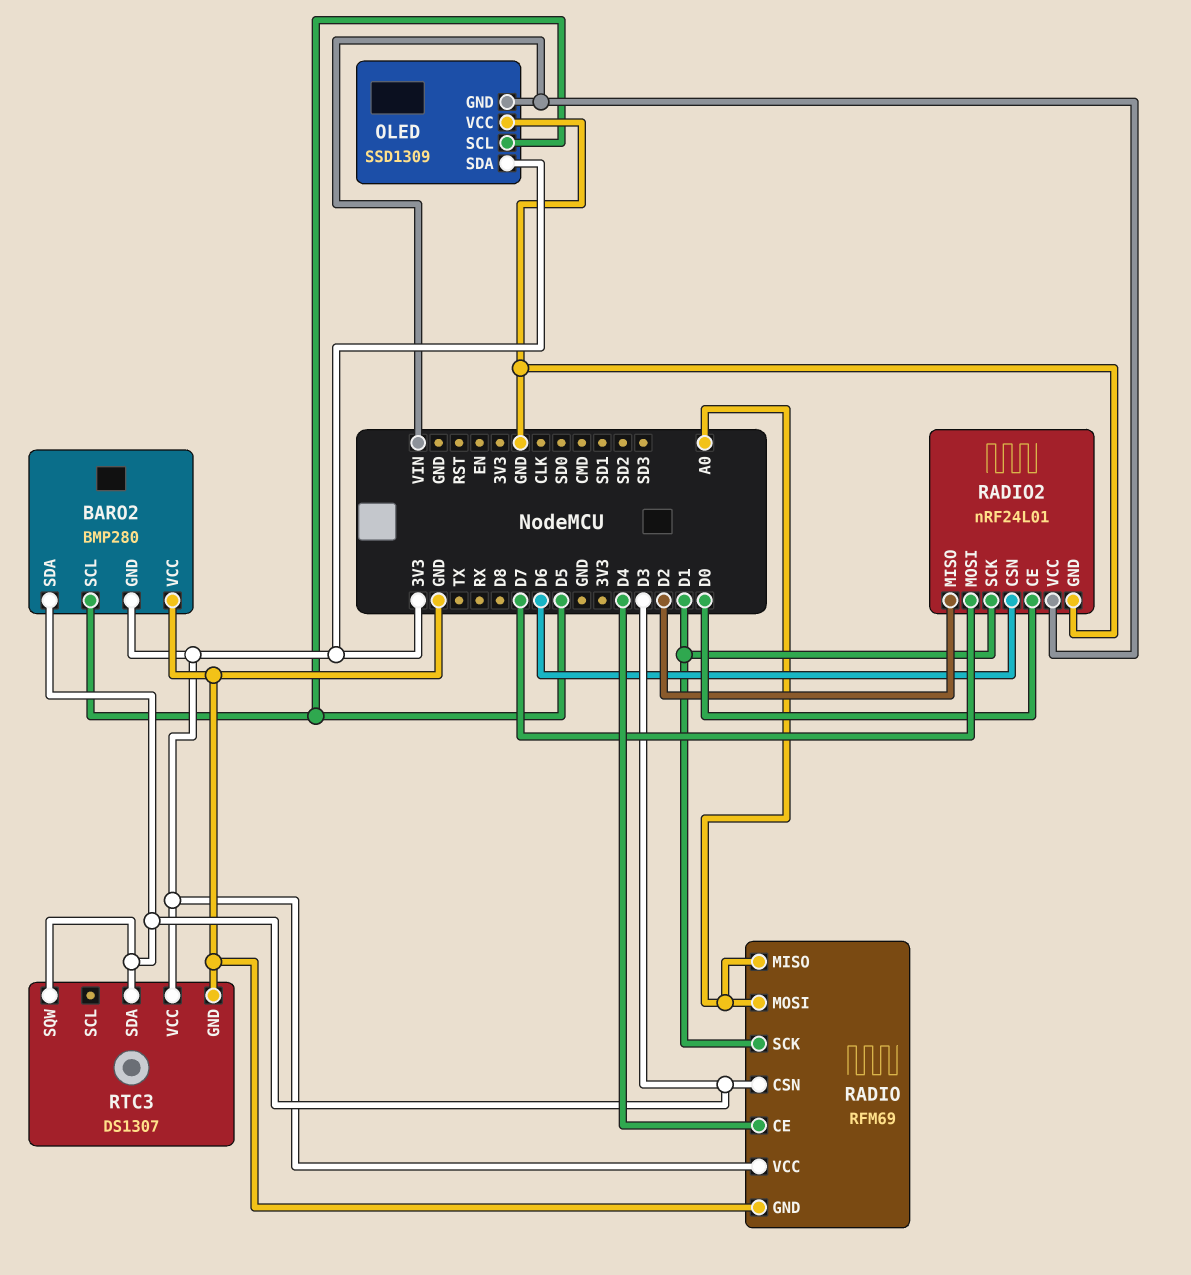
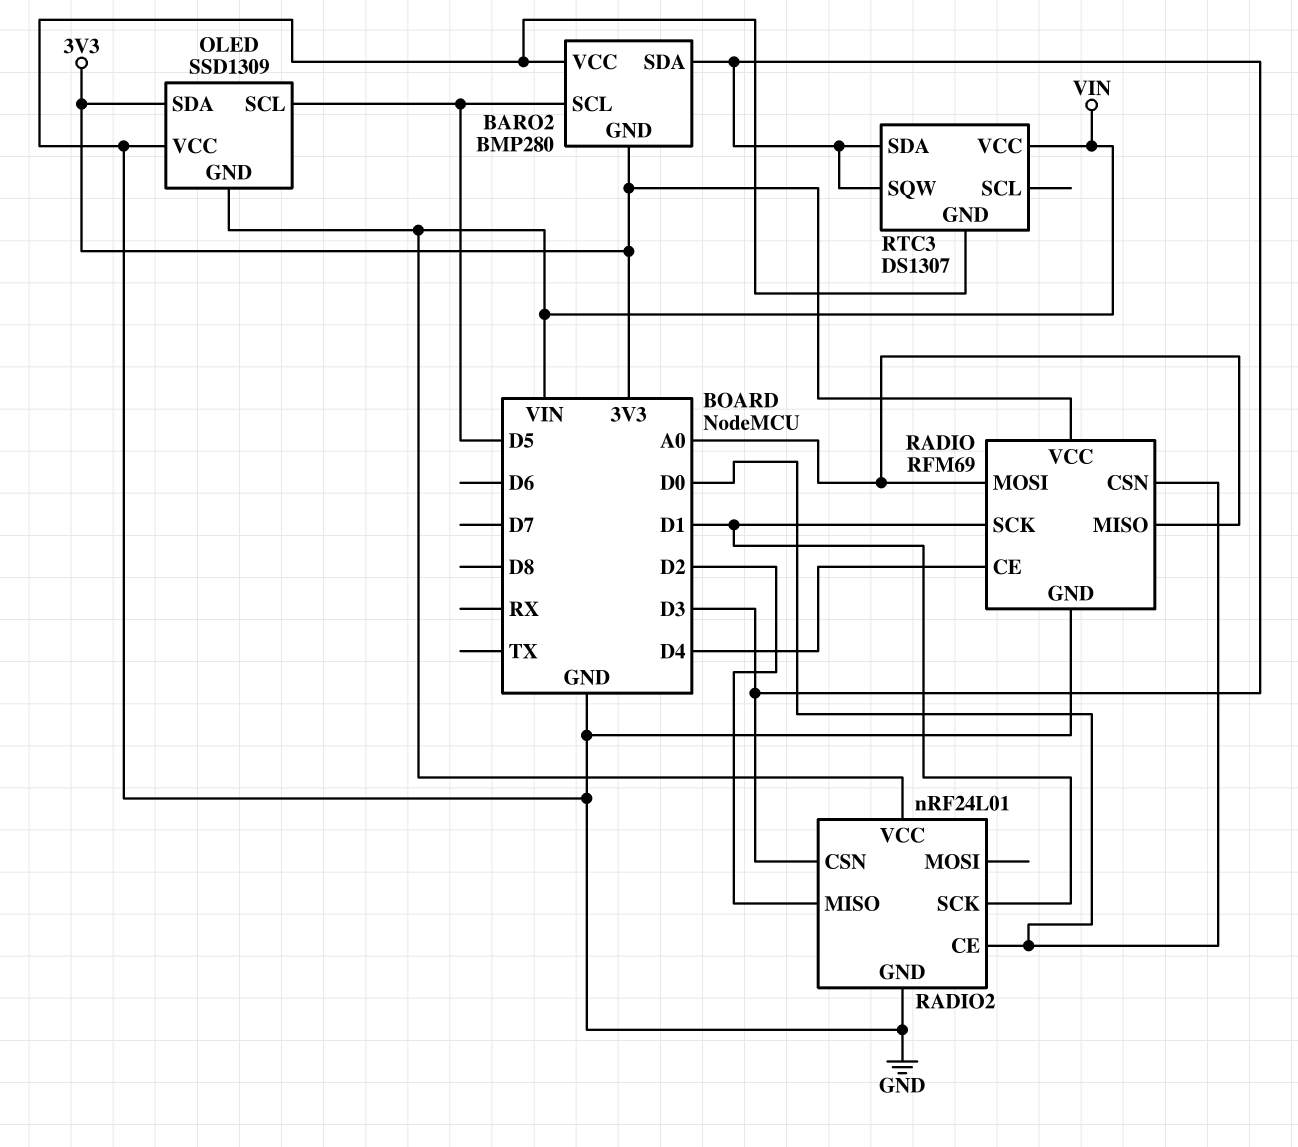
RADIO pin CSN: D3 -> D0
RADIO2 pin CSN: D6 -> D3
RADIO2 pin MOSI: D7 -> none
RTC3 pin VCC: 3V3 -> VIN

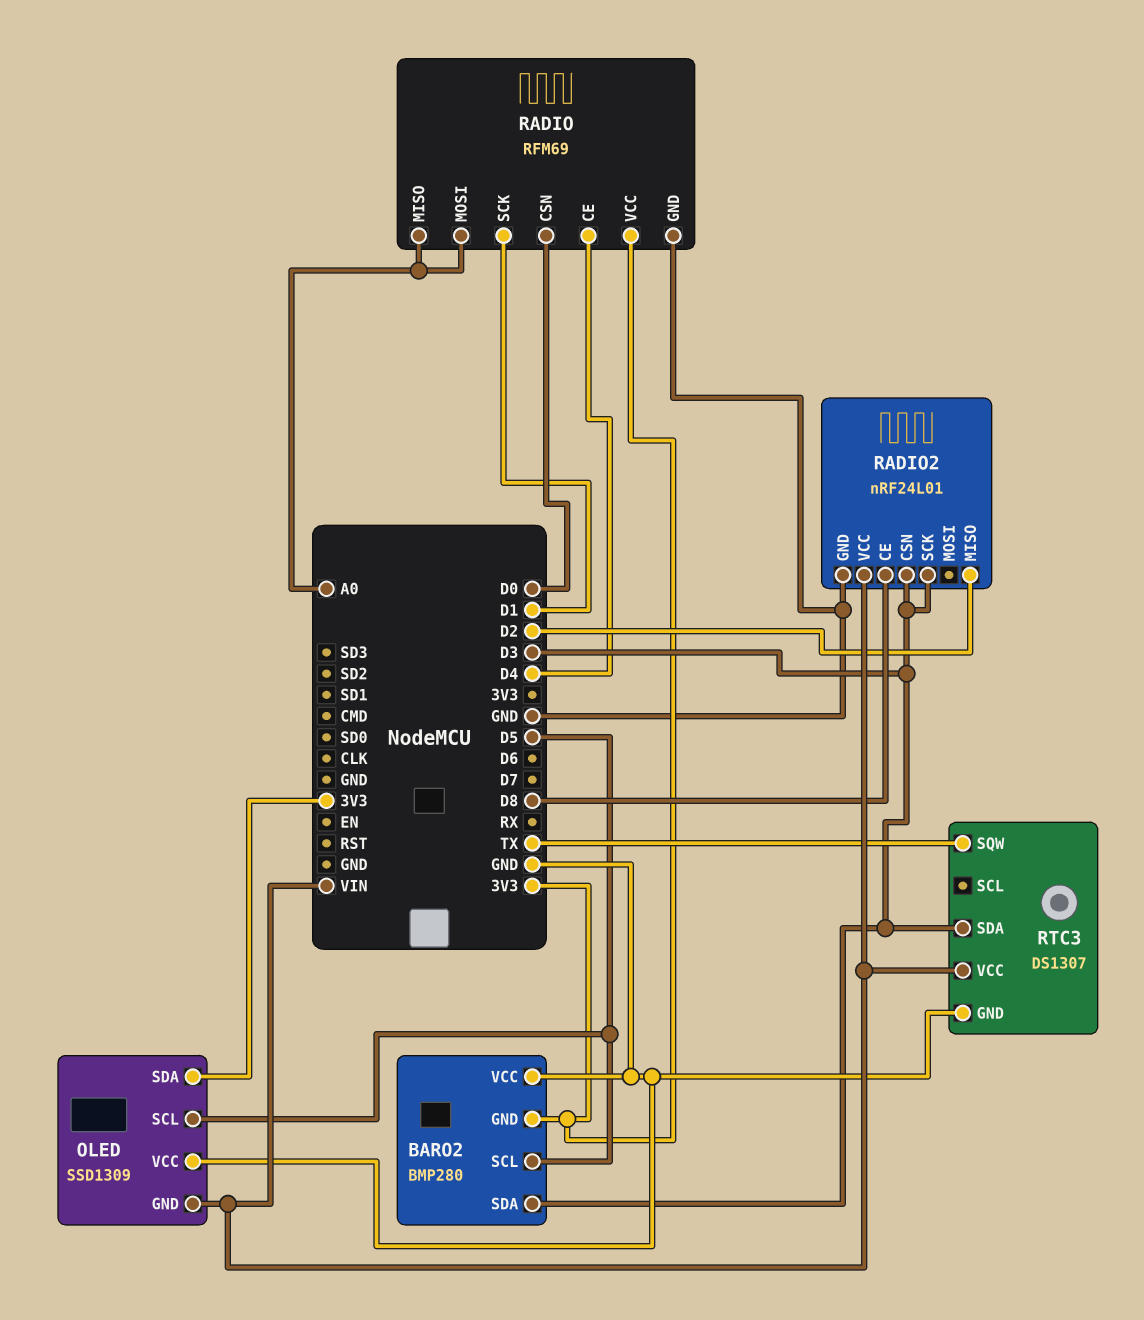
RADIO2 pin CE: D0 -> D8
RADIO2 pin SCK: D1 -> D3
RTC3 pin SQW: D3 -> TX

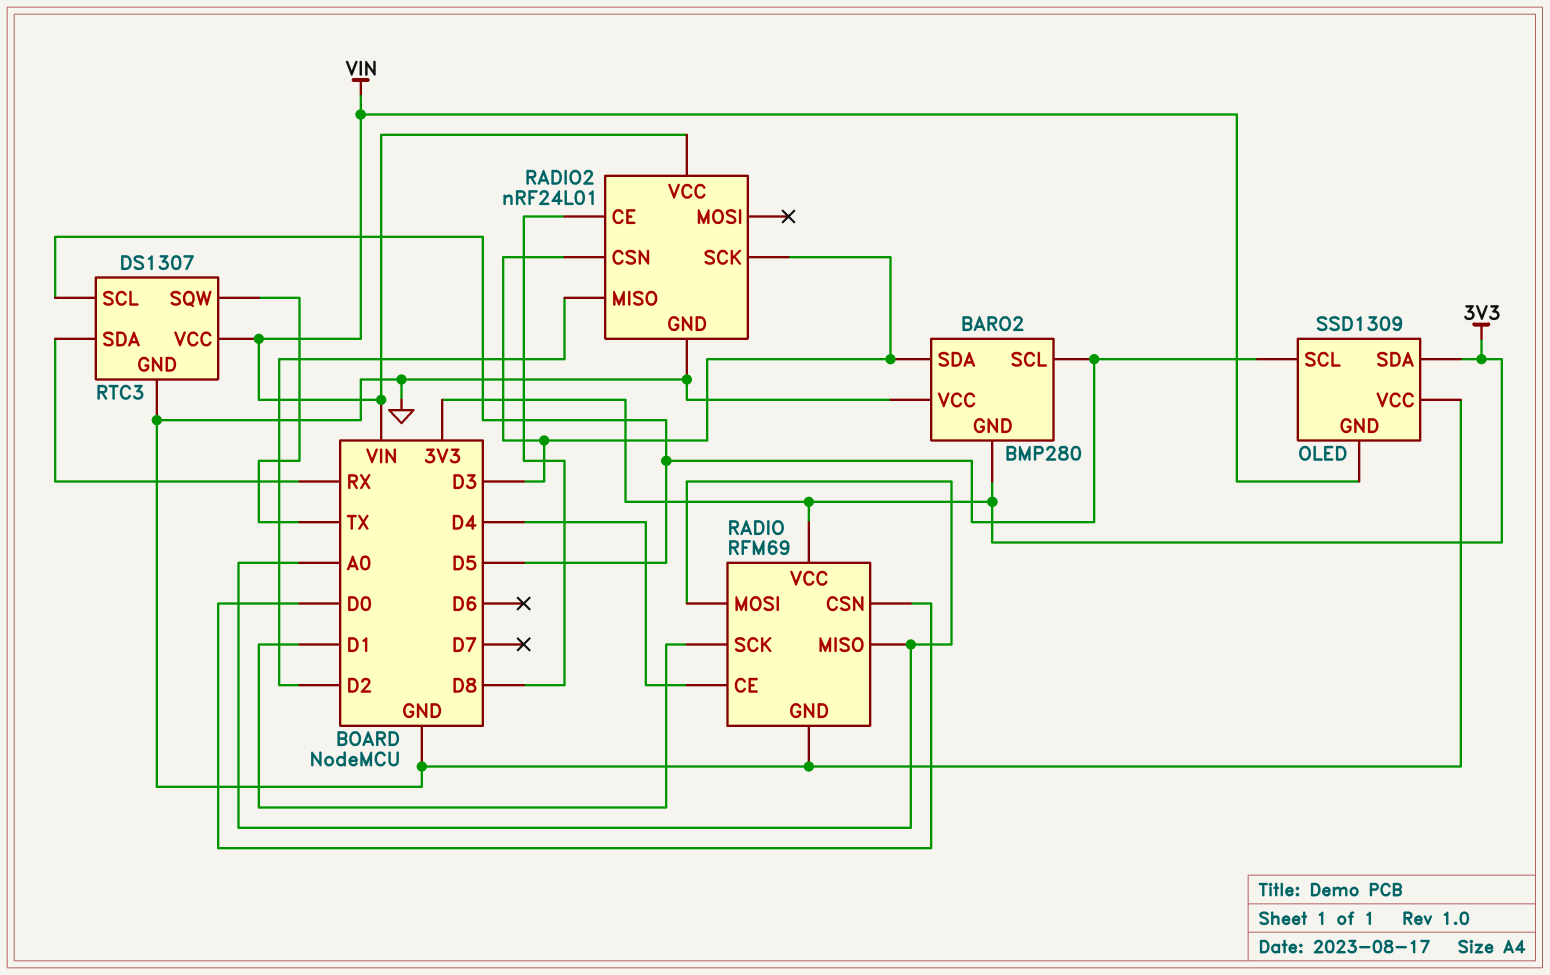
RTC3 pin SCL: none -> D5
RTC3 pin SDA: D3 -> RX

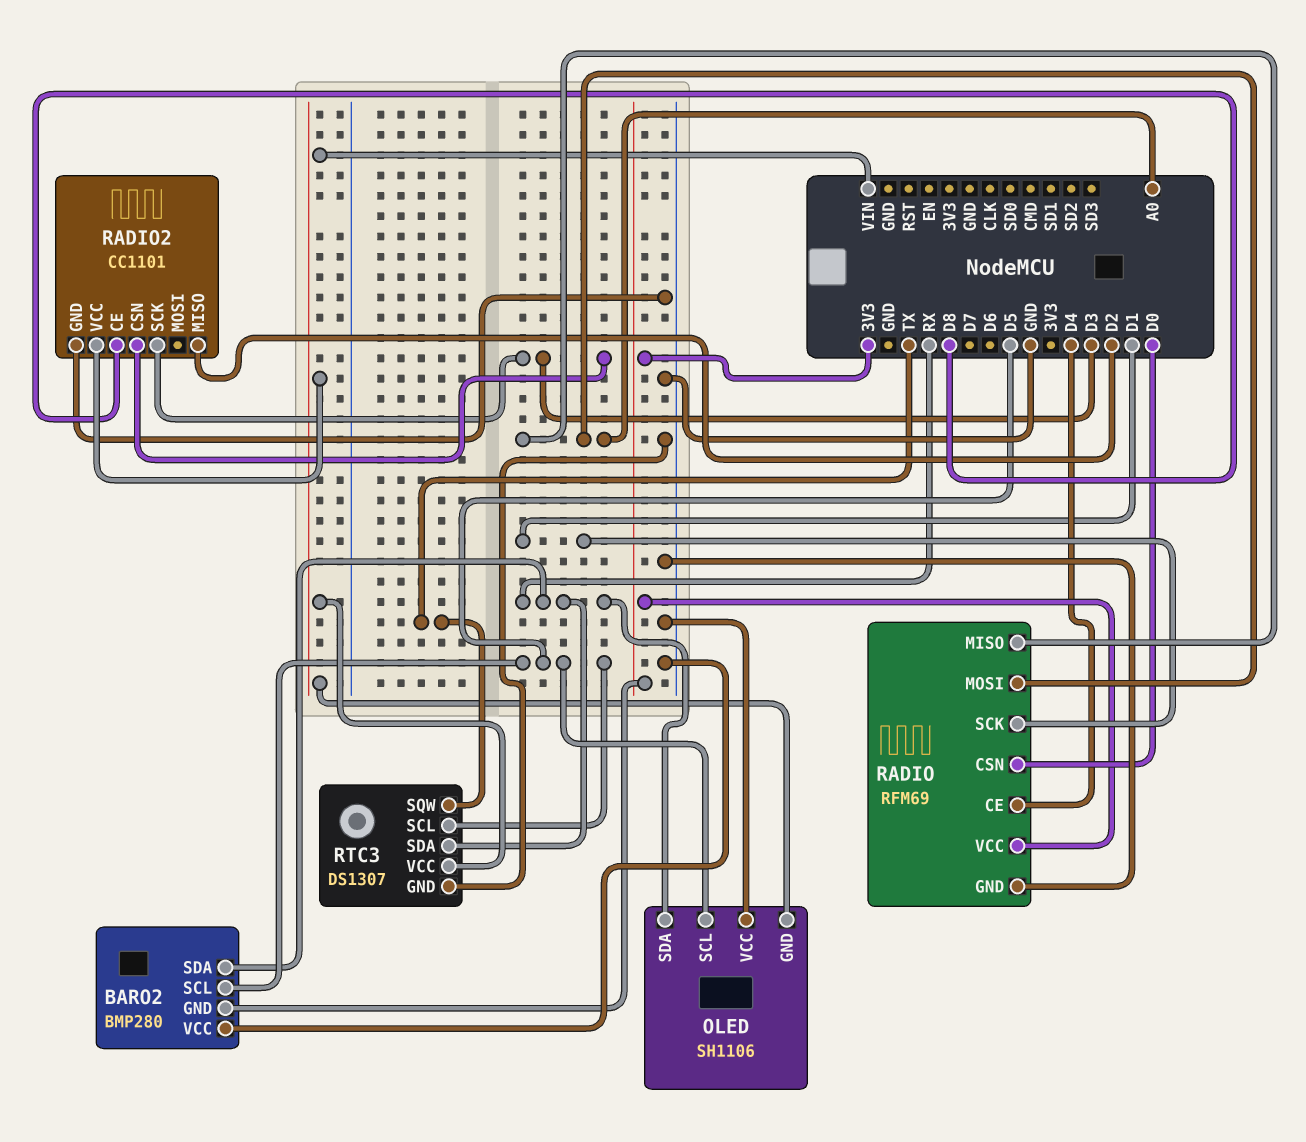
BARO2 pin SDA: D3 -> RX
OLED: SSD1309 -> SH1106
OLED pin SDA: 3V3 -> RX
RADIO2: nRF24L01 -> CC1101

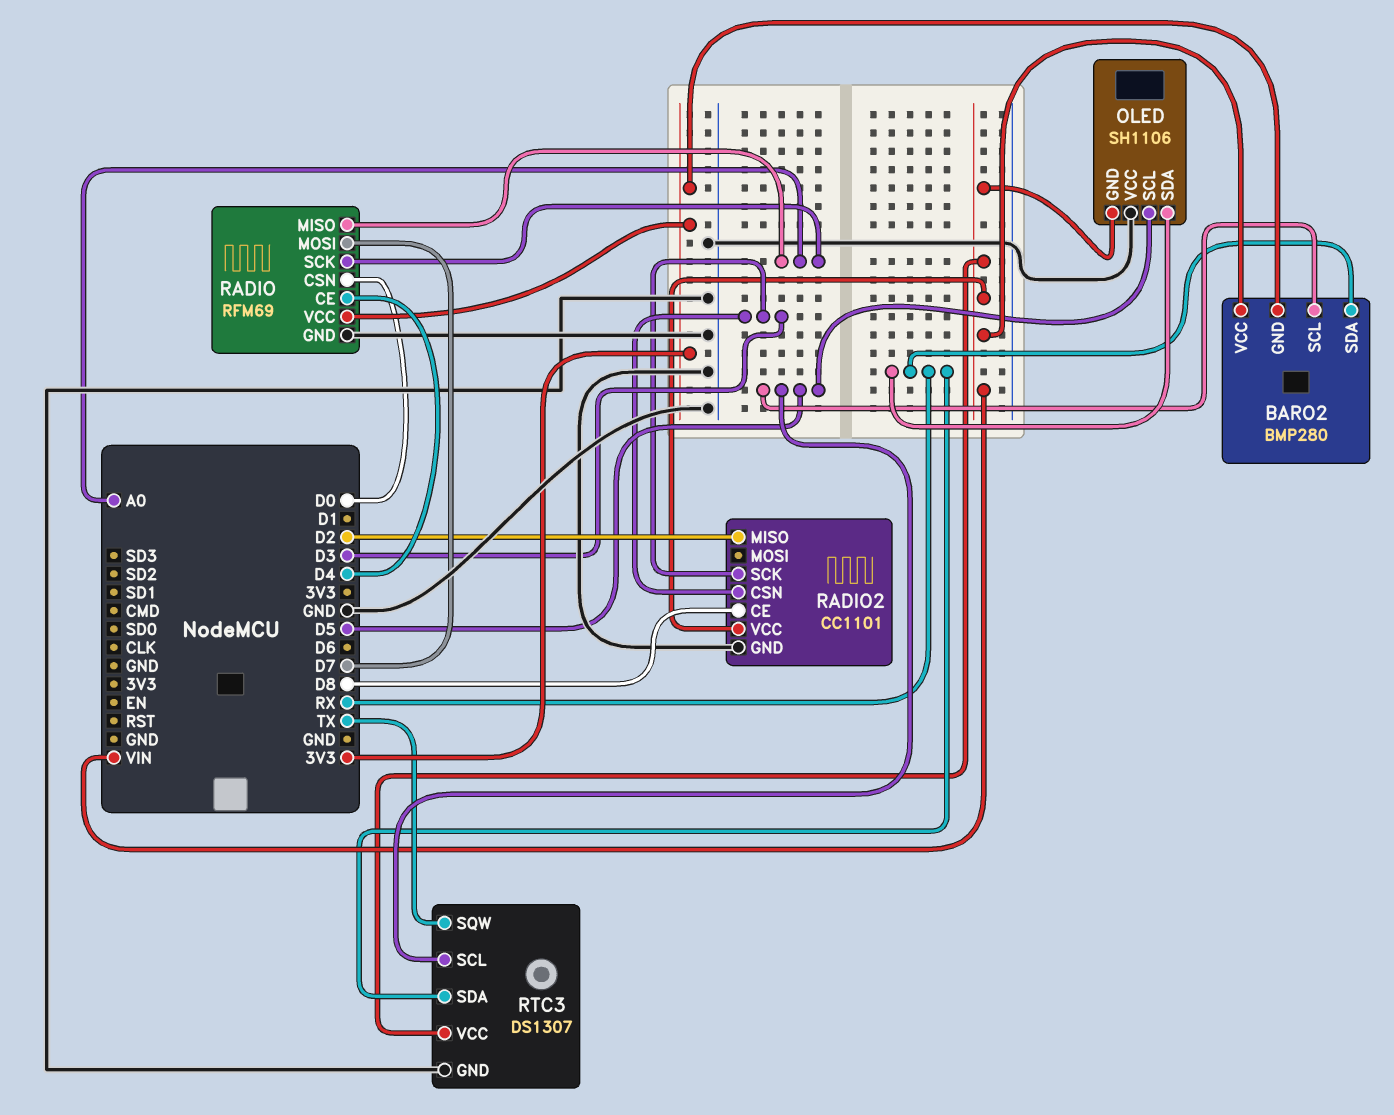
BARO2 pin VCC: GND -> VIN
RADIO pin MOSI: A0 -> D7
RADIO pin SCK: D1 -> A0

